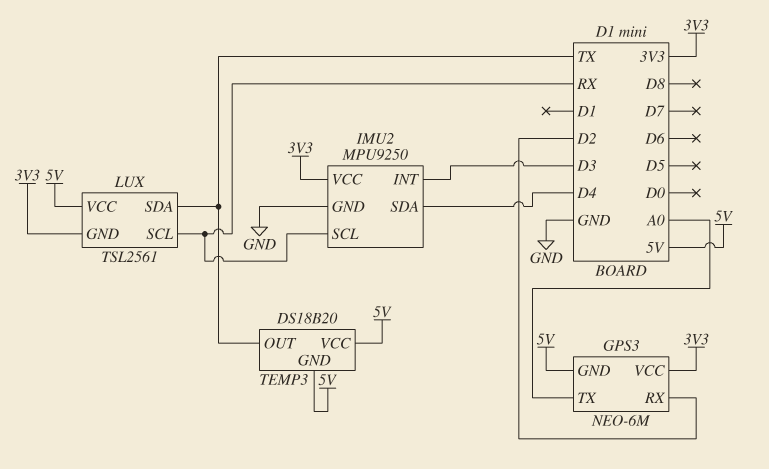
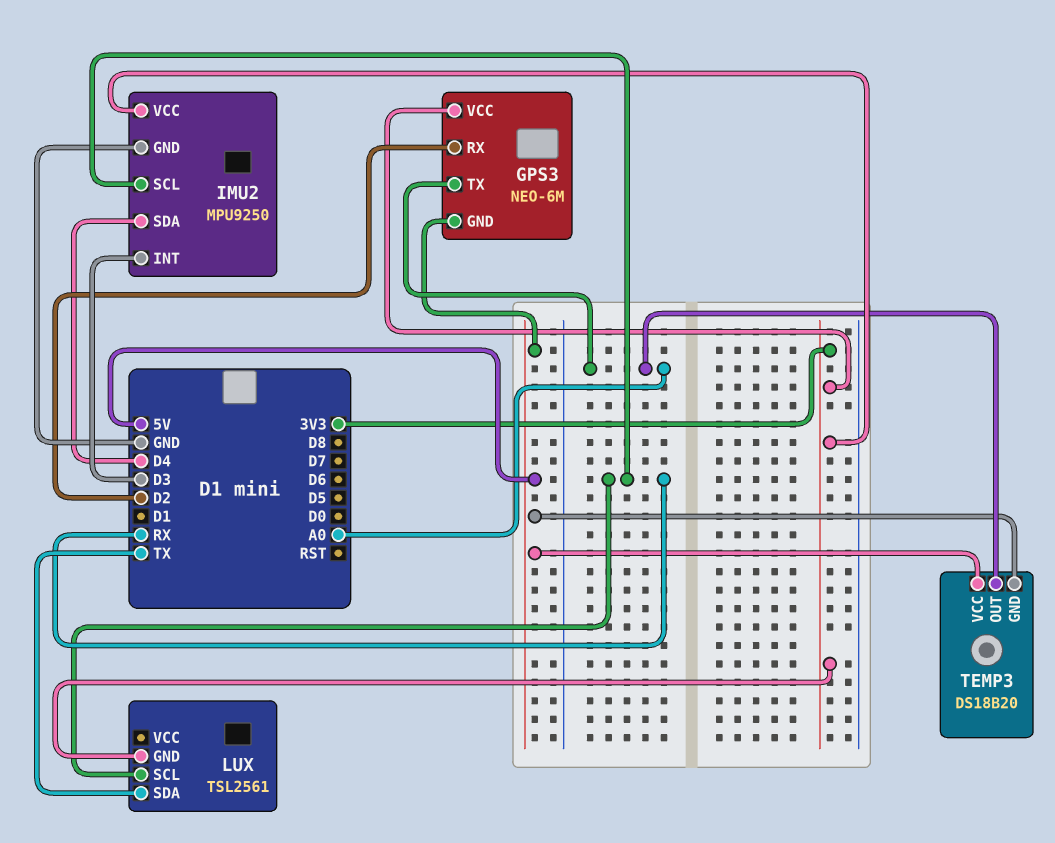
LUX pin VCC: 5V -> none
TEMP3 pin OUT: TX -> A0

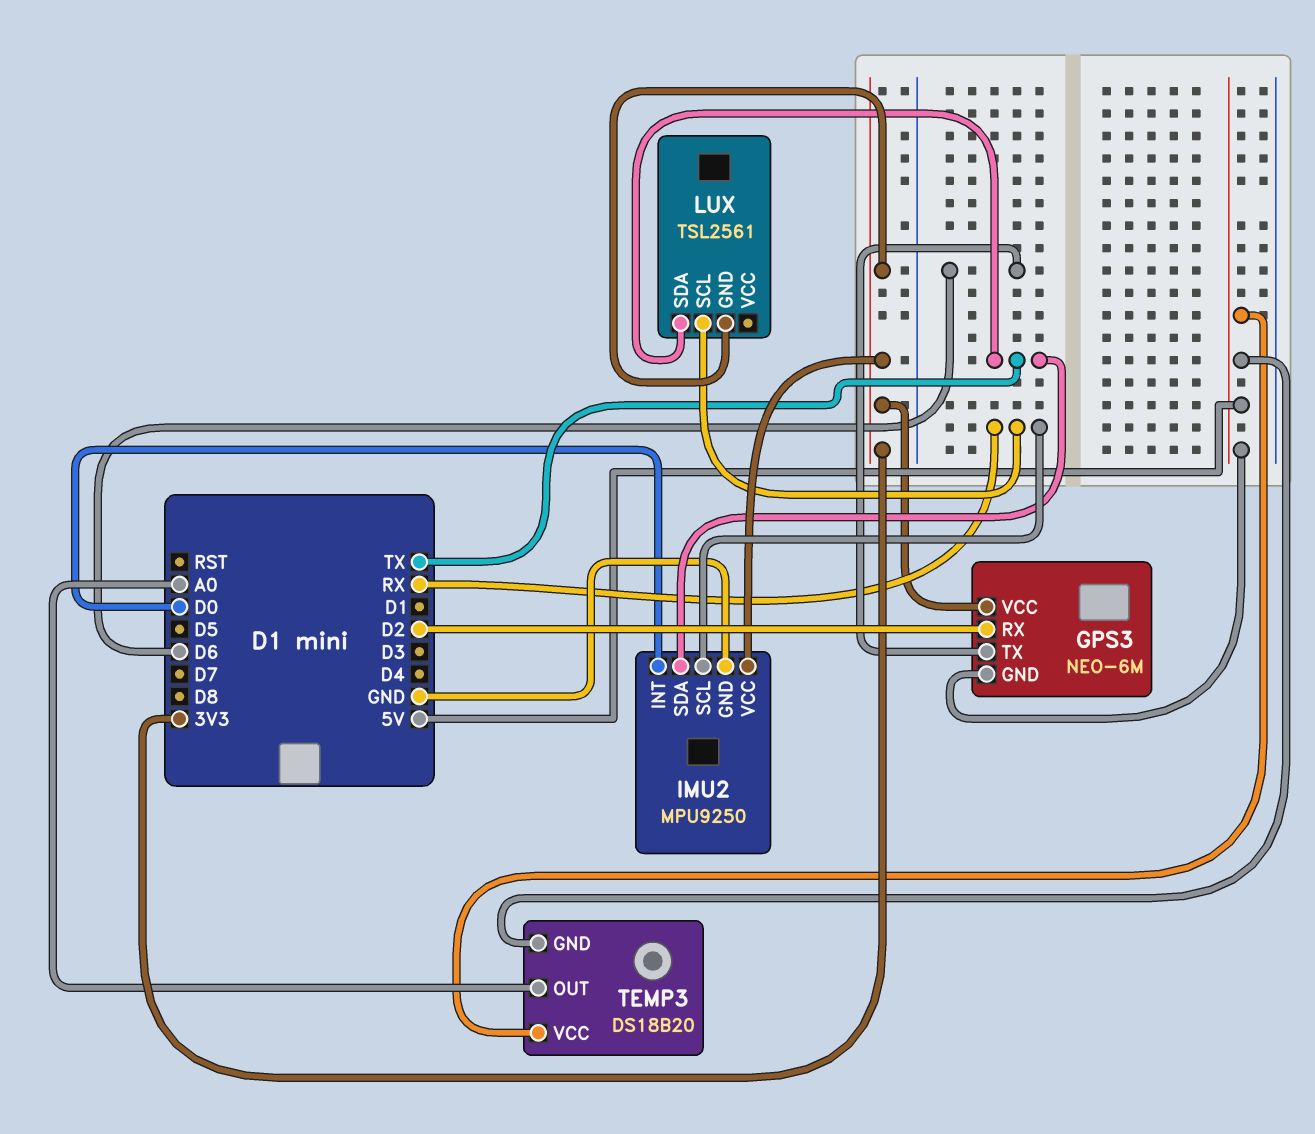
GPS3 pin TX: A0 -> D6
IMU2 pin INT: D3 -> D0
IMU2 pin SDA: D4 -> TX

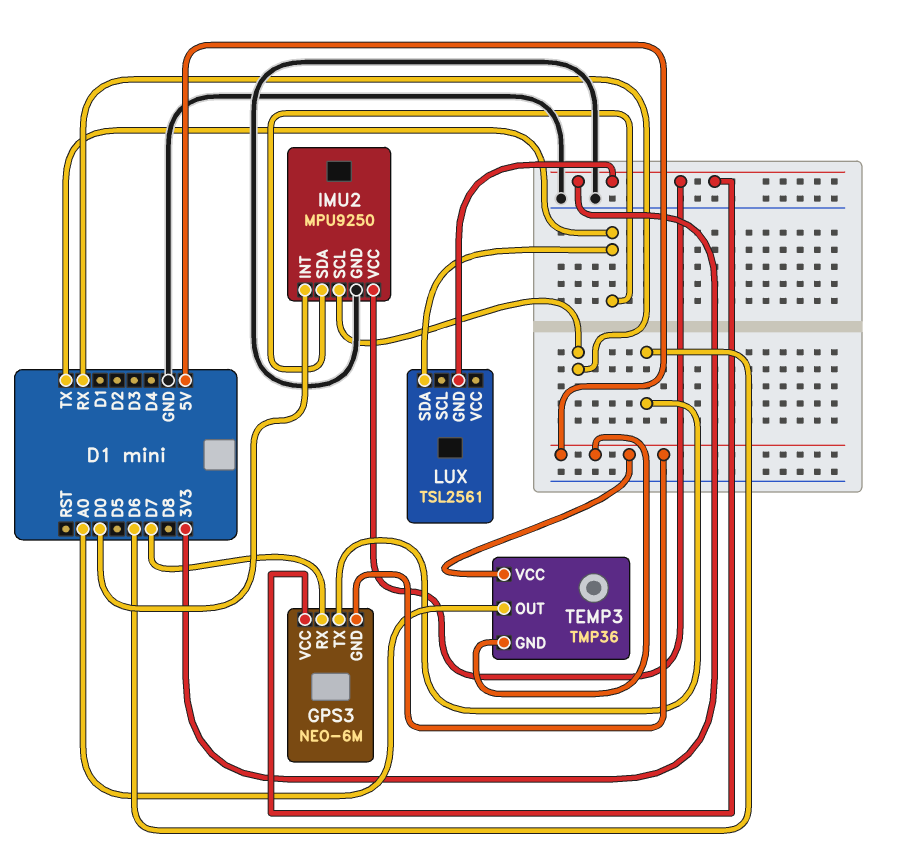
GPS3 pin RX: D2 -> D7
LUX pin SCL: RX -> none
TEMP3: DS18B20 -> TMP36

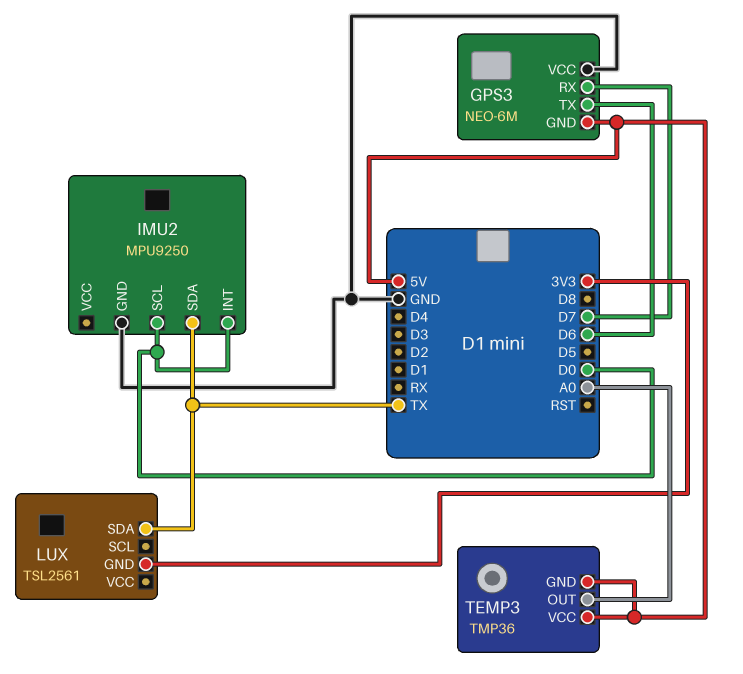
GPS3 pin VCC: 3V3 -> GND
IMU2 pin SCL: RX -> D0
IMU2 pin VCC: 3V3 -> none

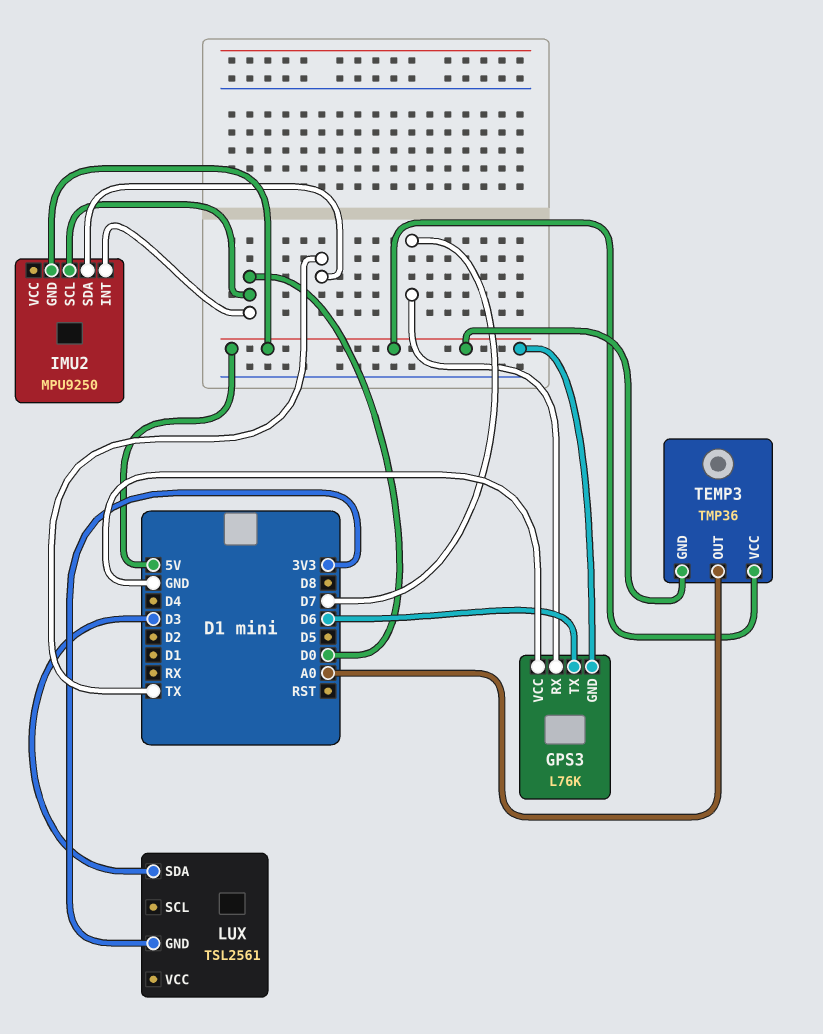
GPS3: NEO-6M -> L76K
IMU2 pin GND: GND -> 5V
LUX pin SDA: TX -> D3

